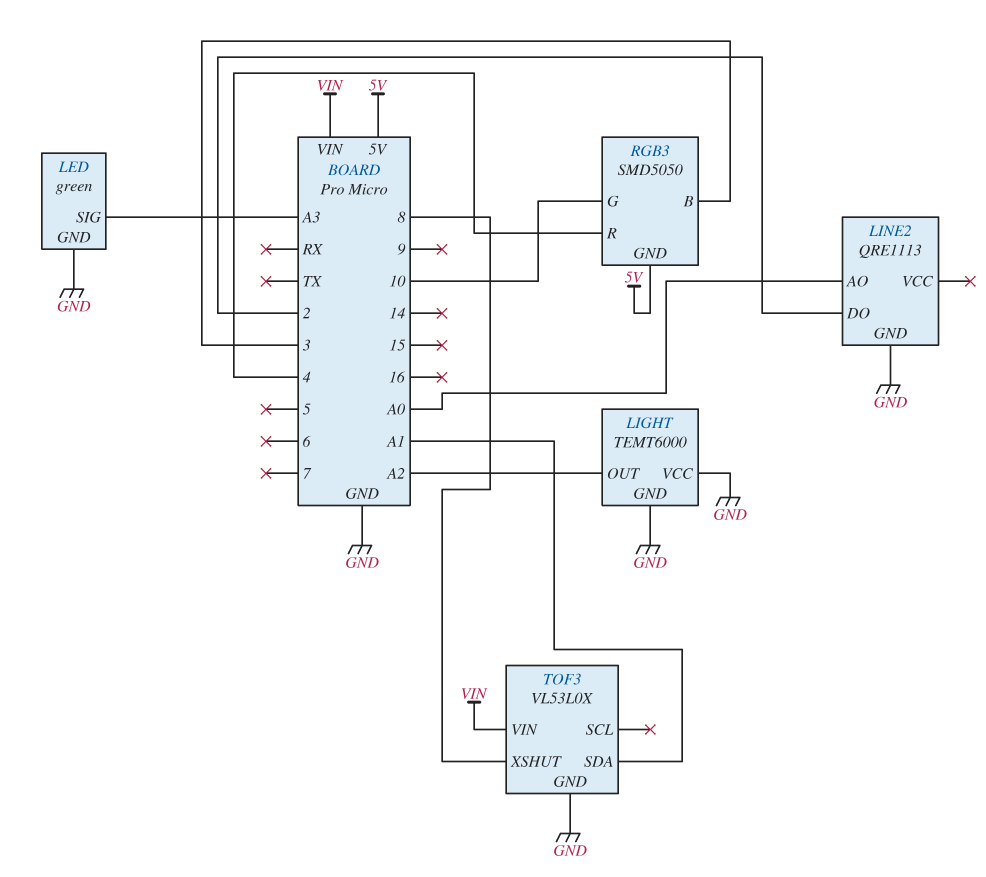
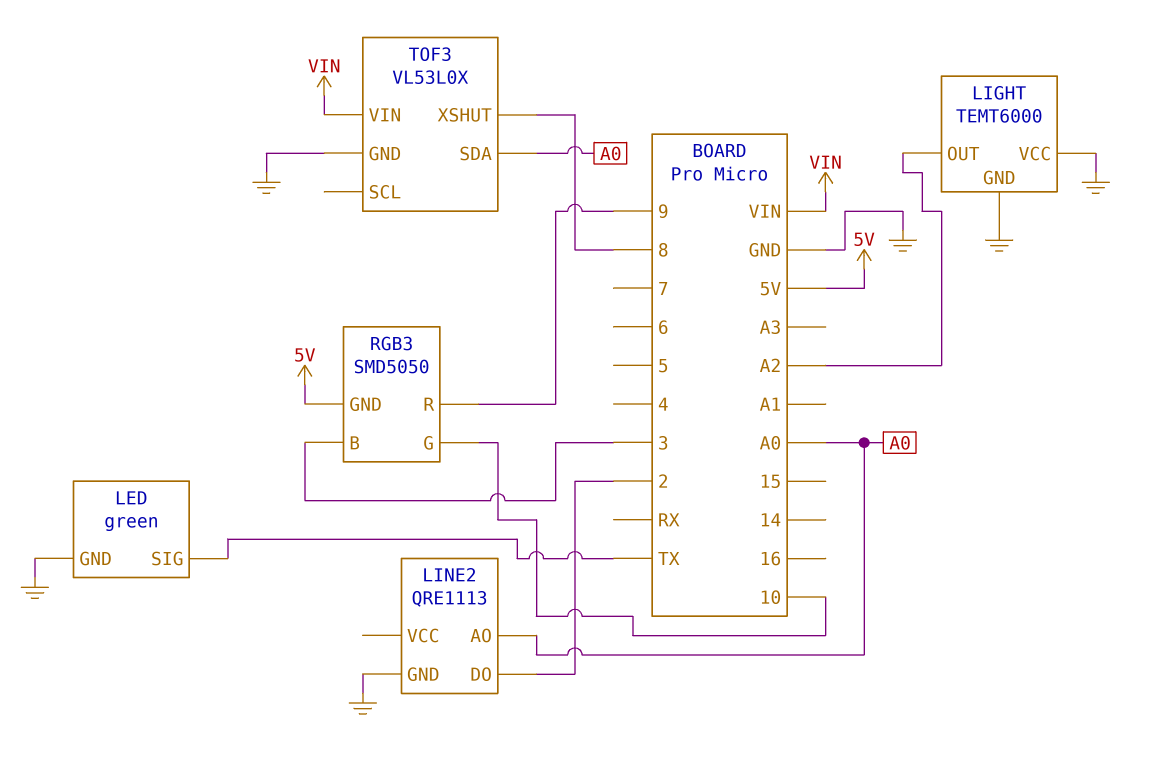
LED pin SIG: A3 -> TX
RGB3 pin R: 4 -> 9
TOF3 pin SDA: A1 -> A0

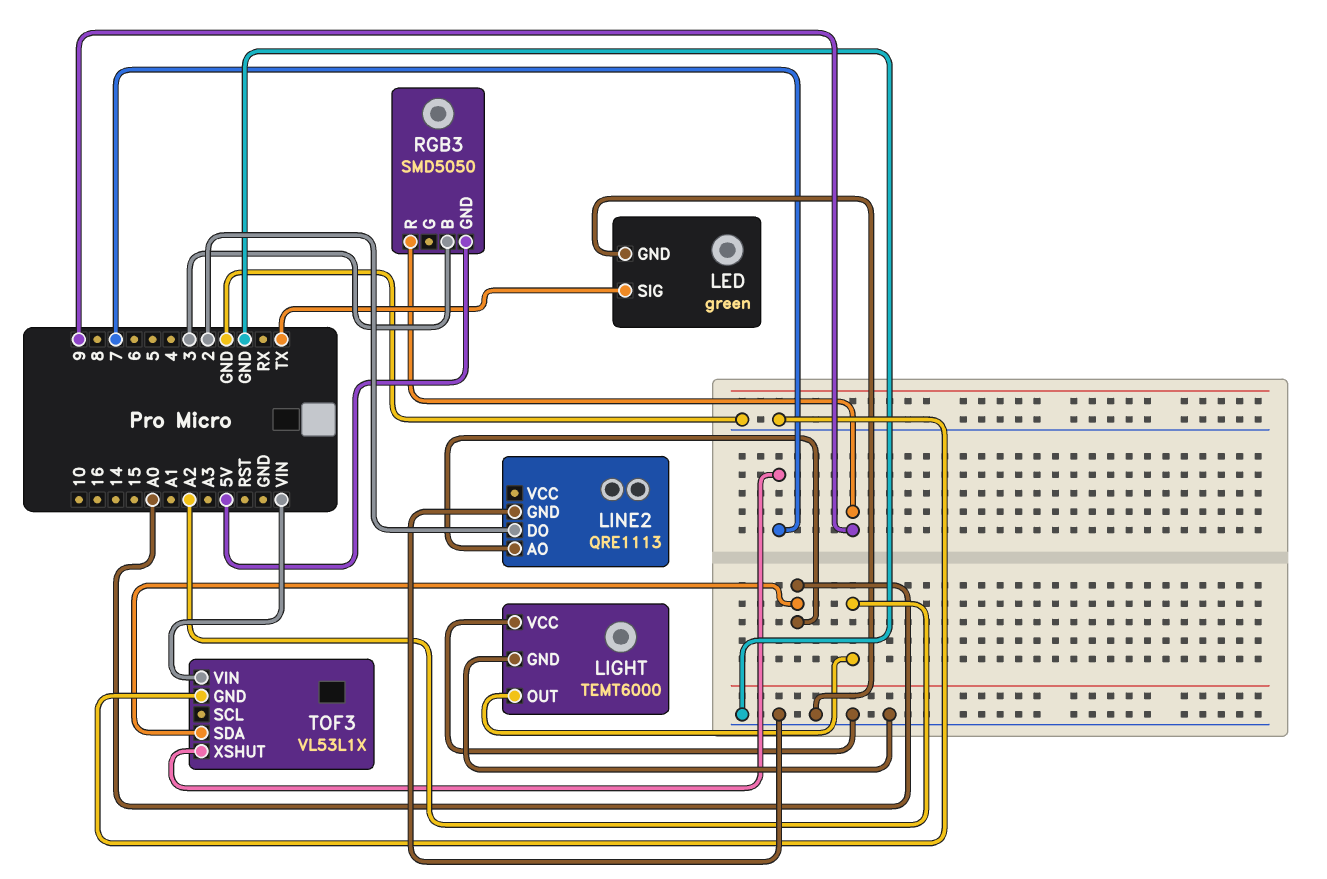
RGB3 pin G: 10 -> none
TOF3: VL53L0X -> VL53L1X
TOF3 pin XSHUT: 8 -> 7

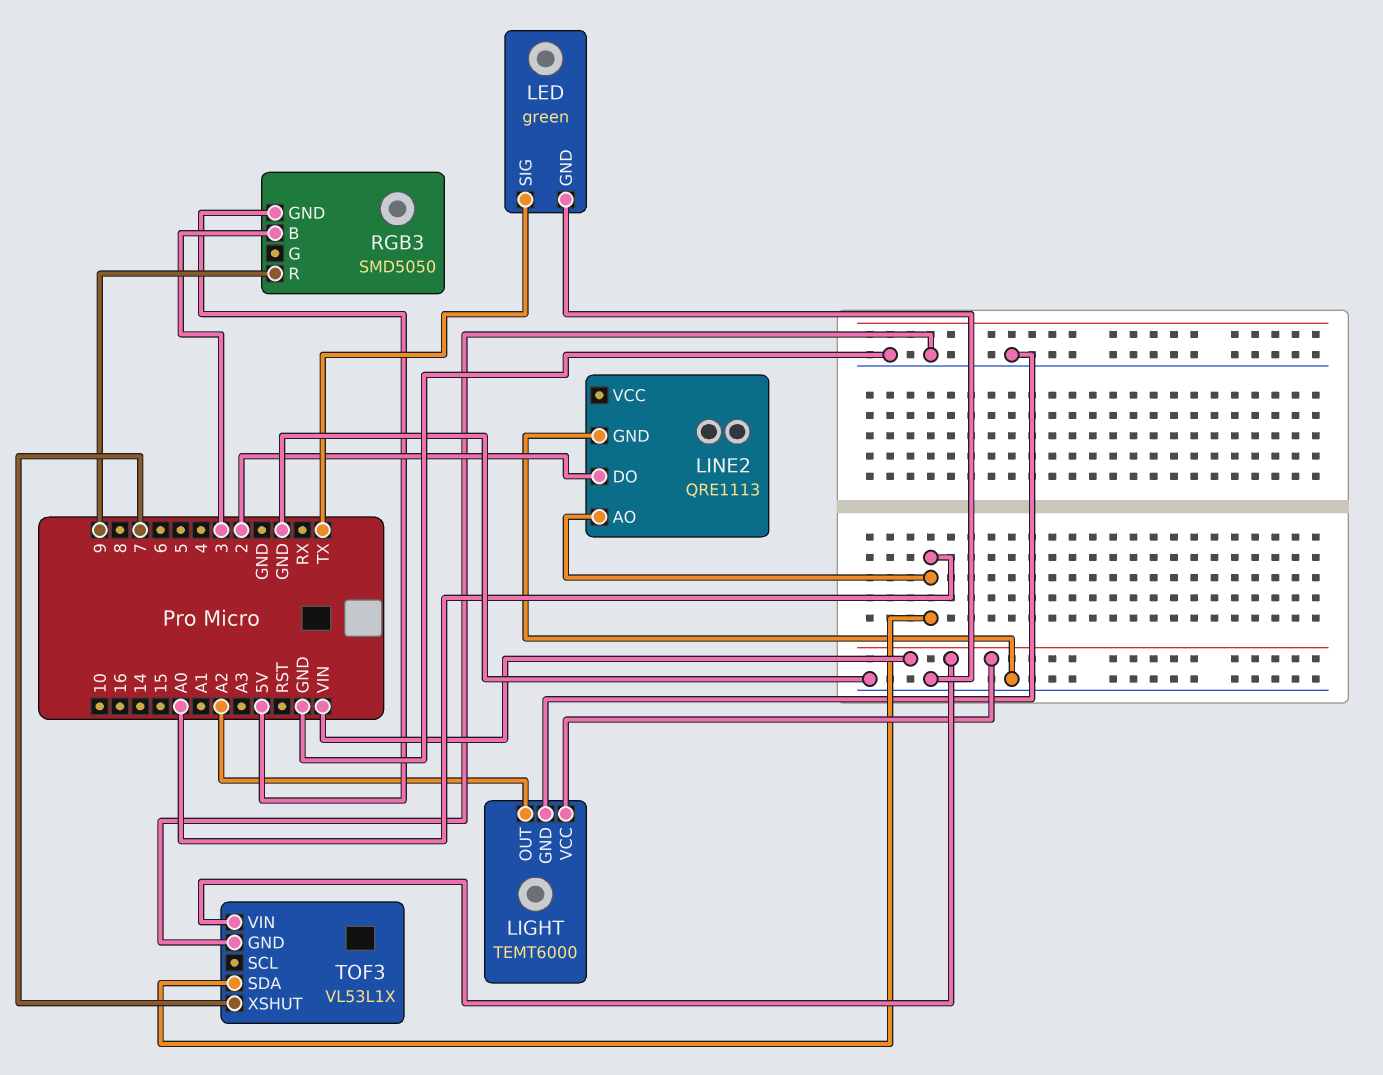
LIGHT pin VCC: GND -> VIN

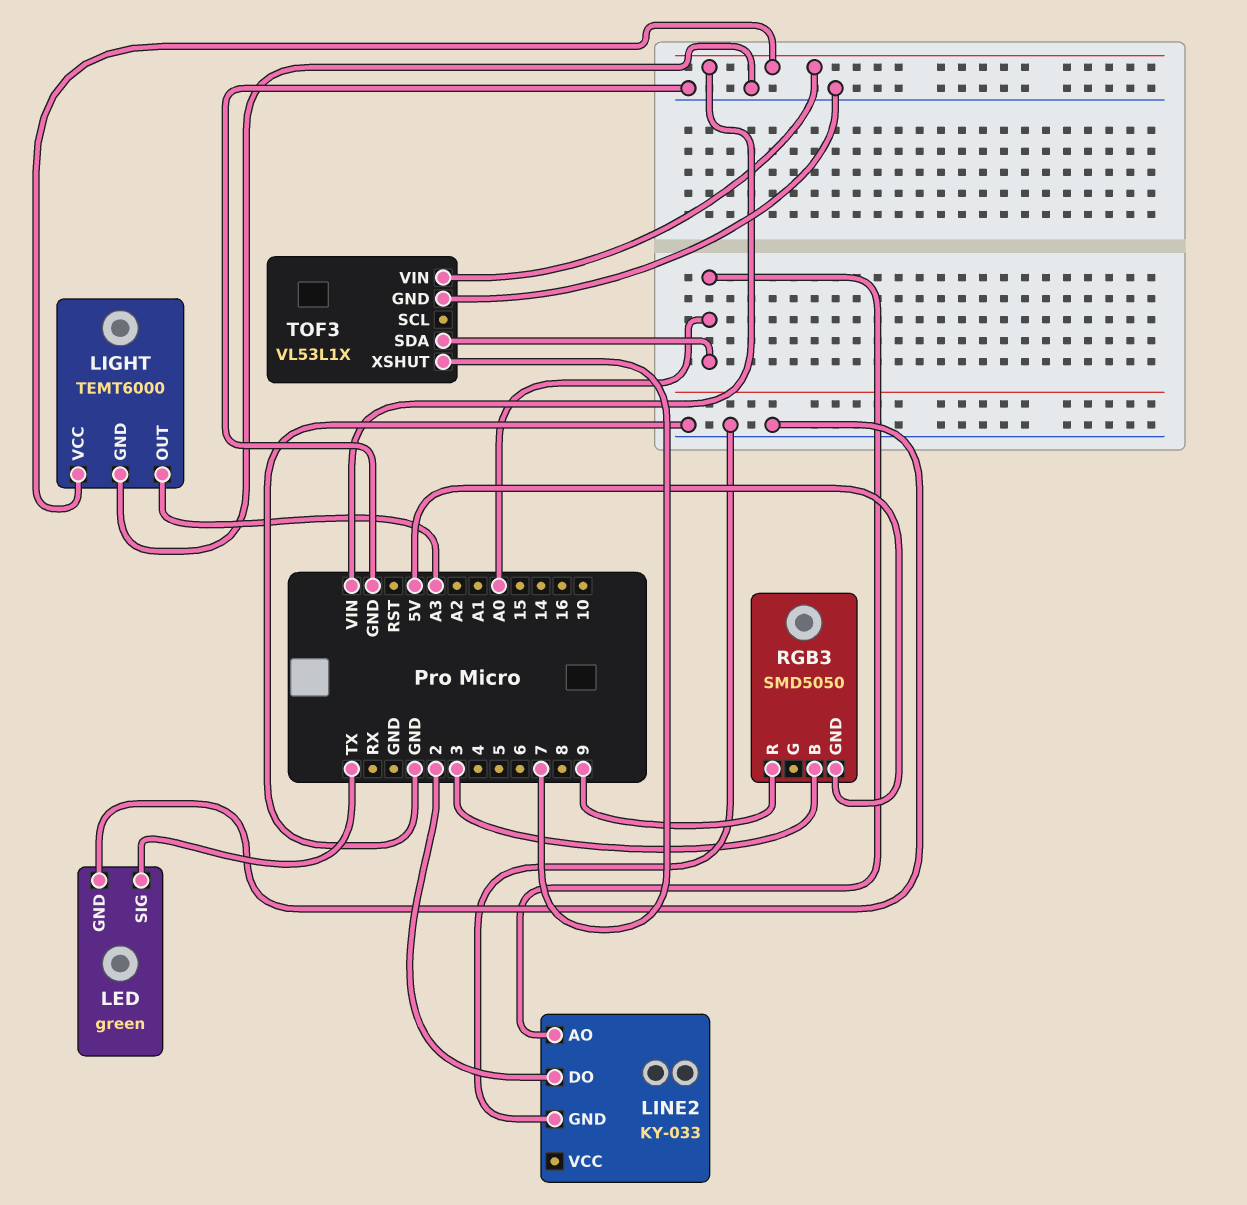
LIGHT pin OUT: A2 -> A3
LINE2: QRE1113 -> KY-033

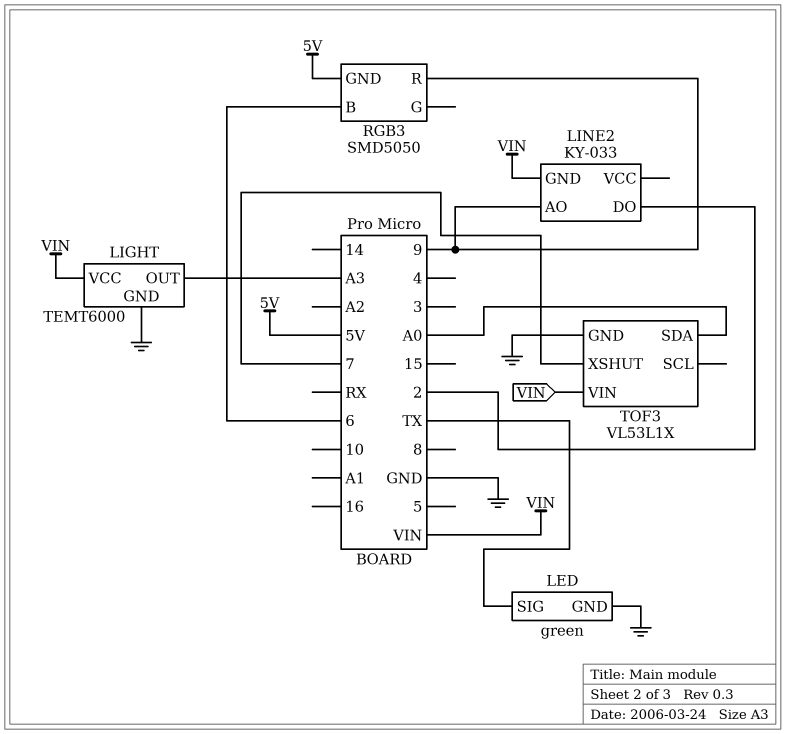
LINE2 pin AO: A0 -> 9
LINE2 pin GND: GND -> VIN
RGB3 pin B: 3 -> 6

